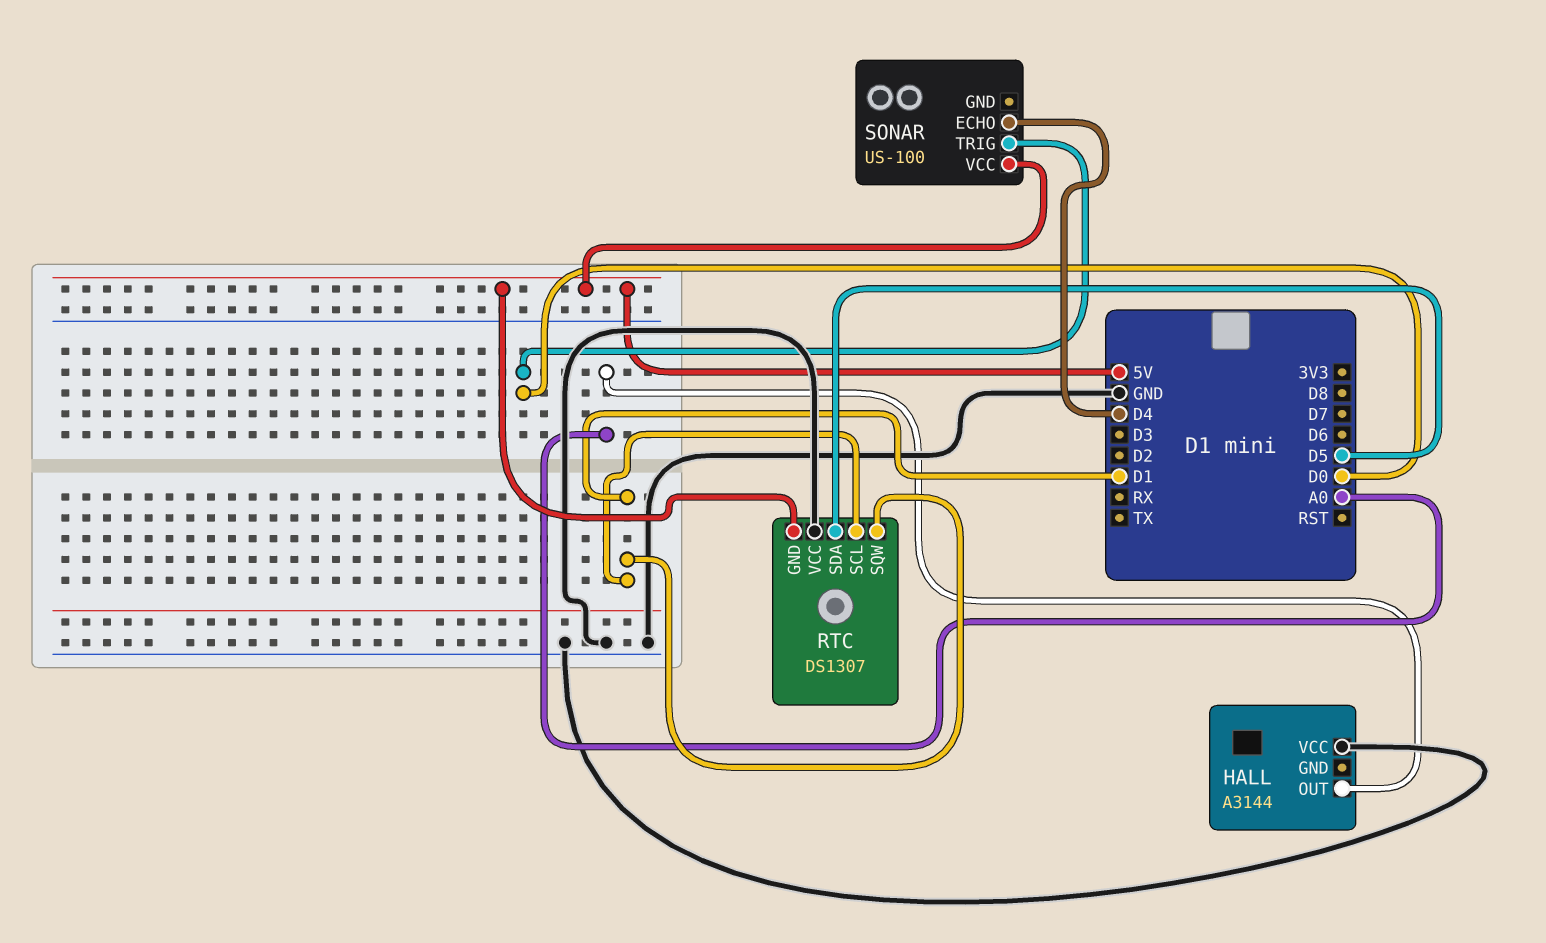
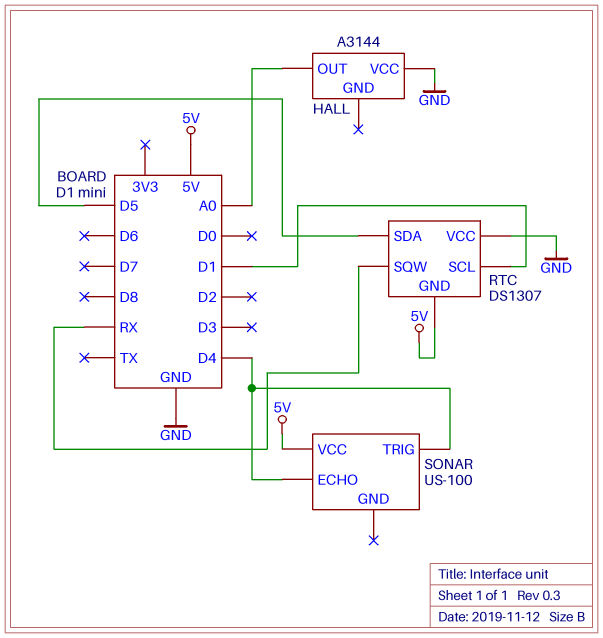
RTC pin SQW: D1 -> RX
SONAR pin TRIG: D0 -> D4

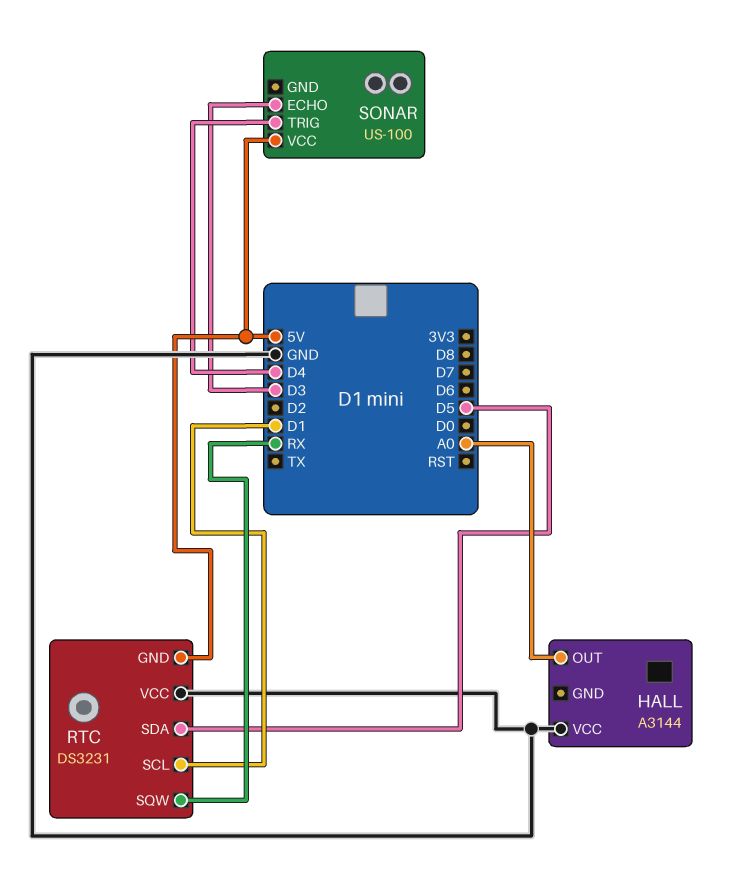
RTC: DS1307 -> DS3231
SONAR pin ECHO: D4 -> D3

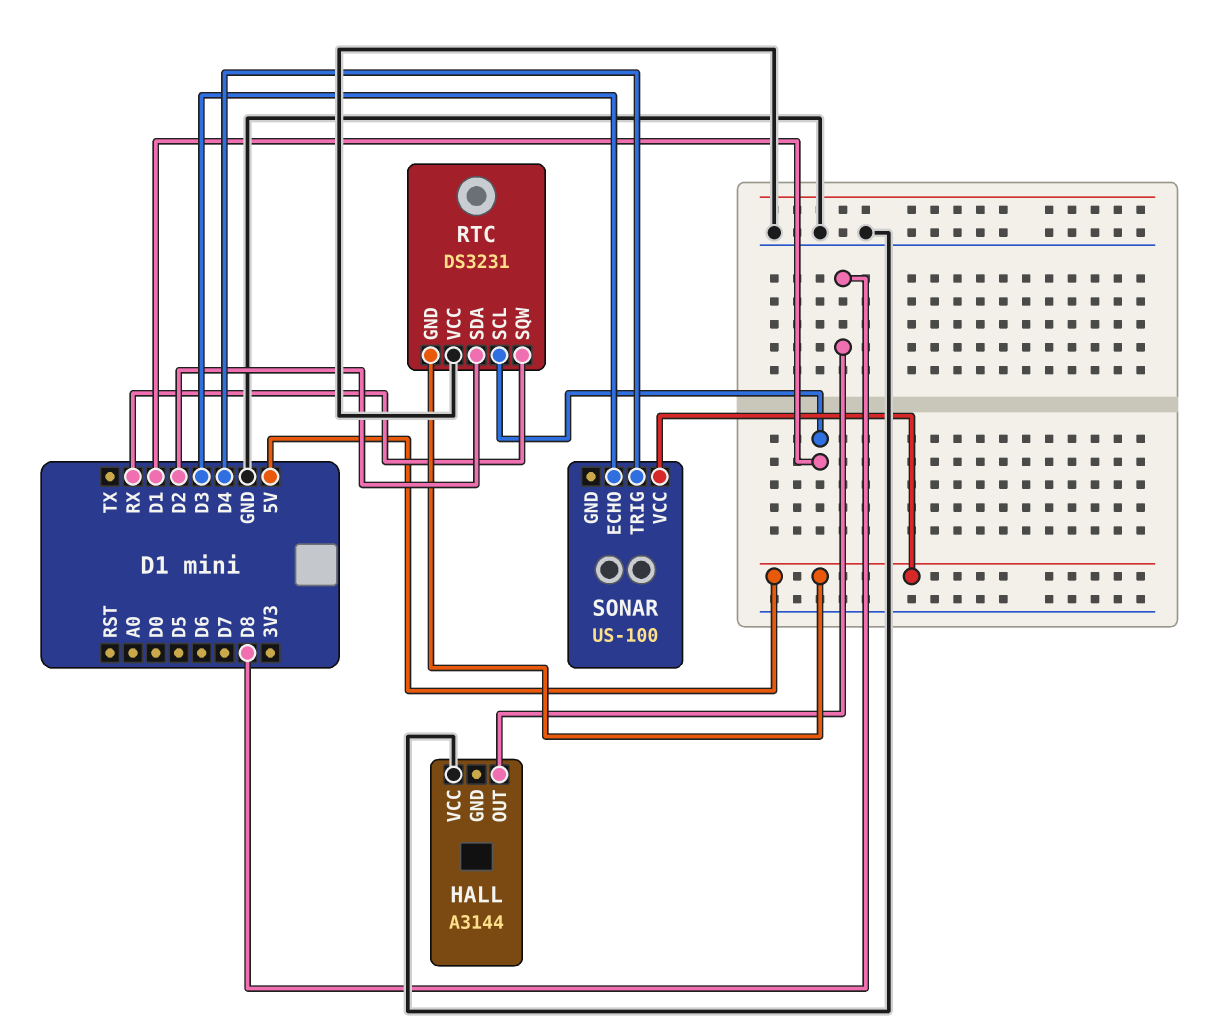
HALL pin OUT: A0 -> D8
RTC pin SDA: D5 -> D2

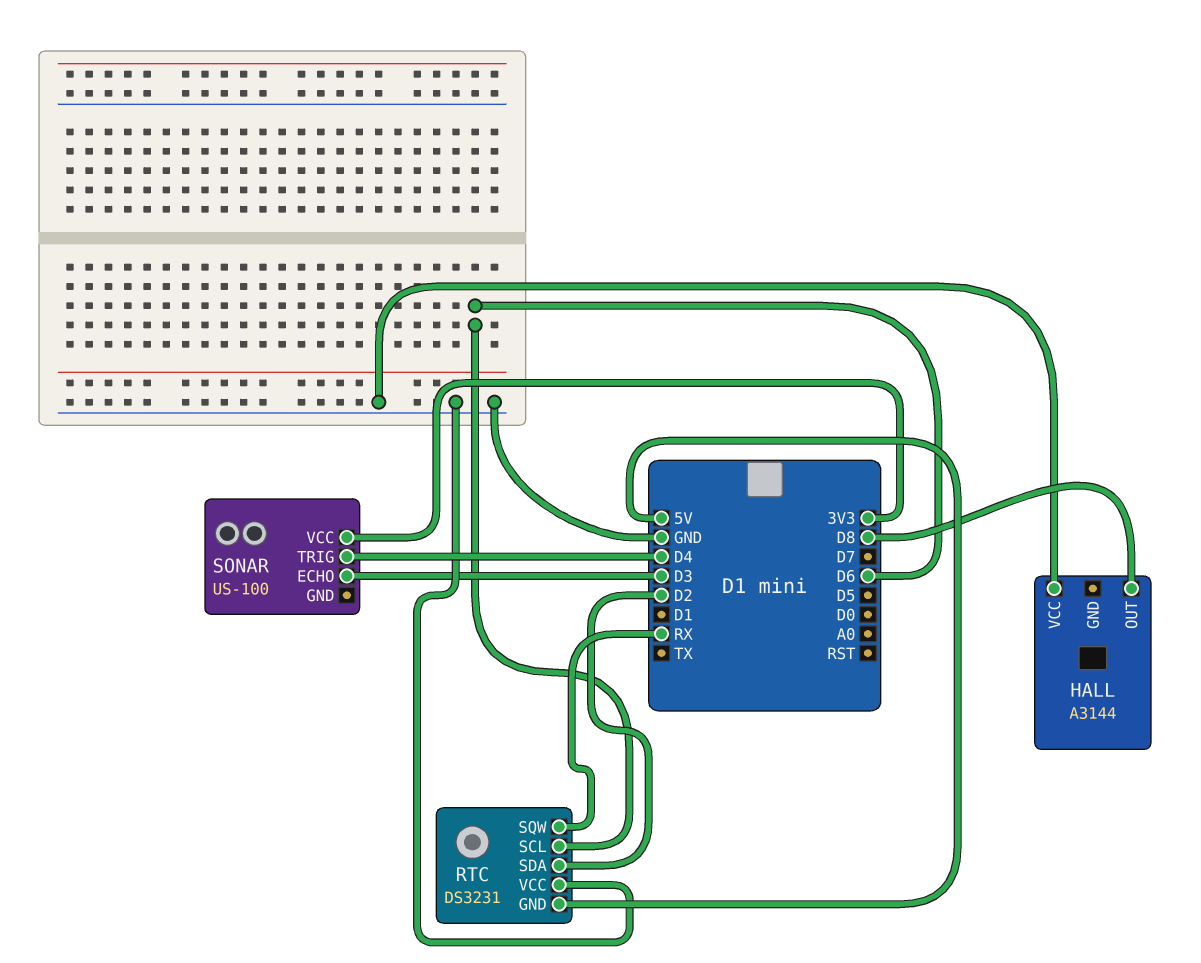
RTC pin SCL: D1 -> D6
SONAR pin VCC: 5V -> 3V3

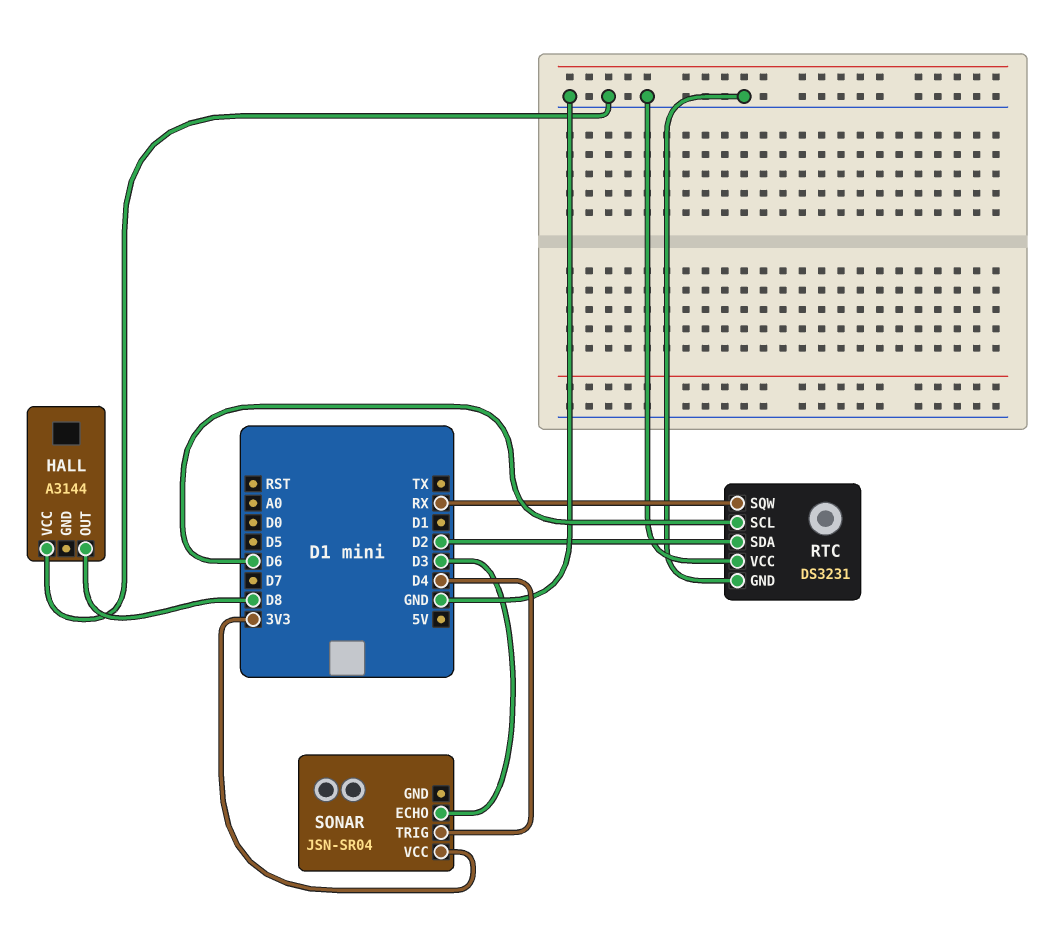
RTC pin GND: 5V -> GND
SONAR: US-100 -> JSN-SR04

